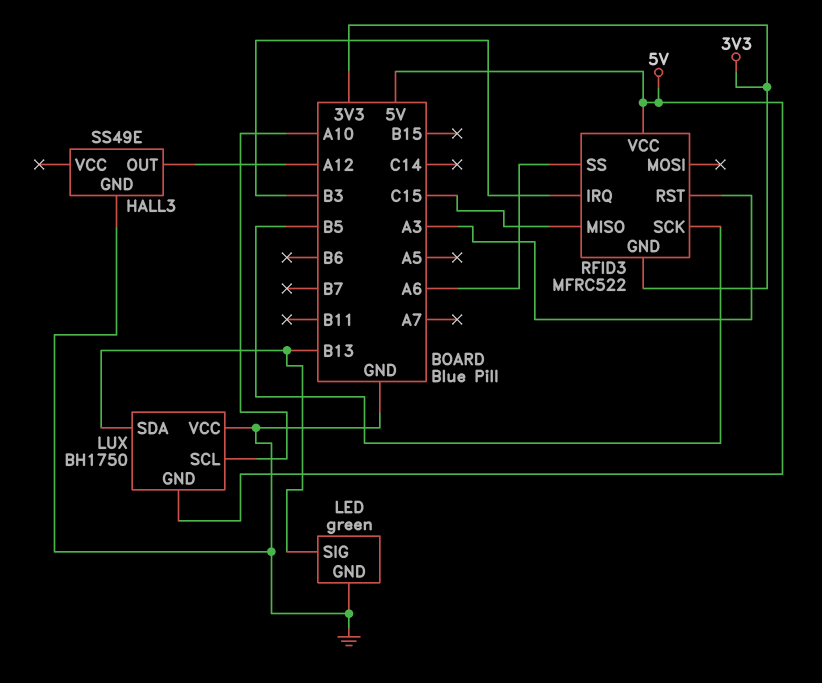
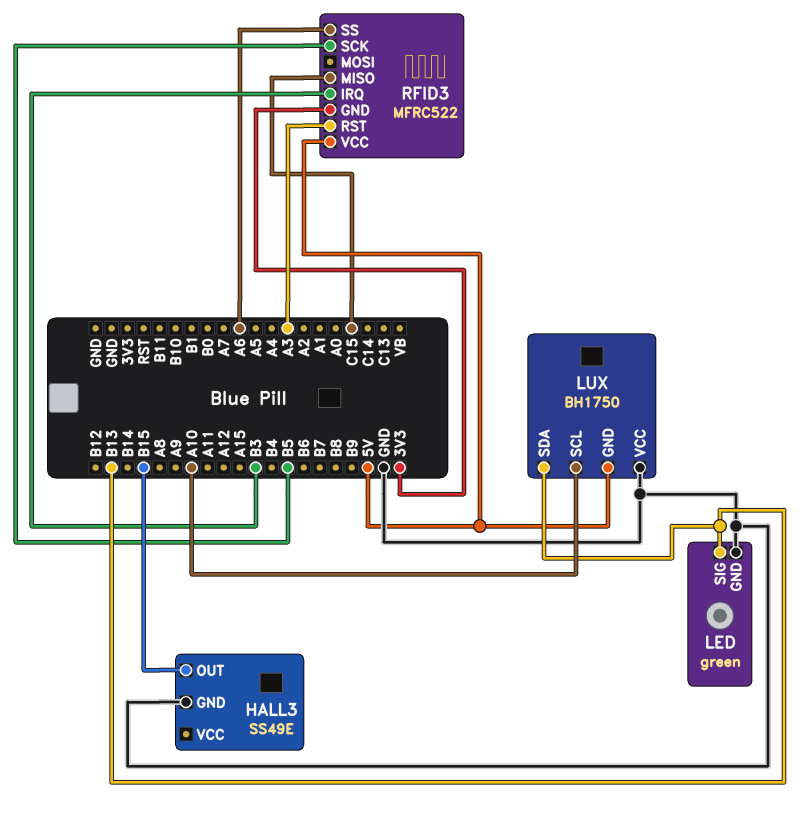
HALL3 pin OUT: A12 -> B15

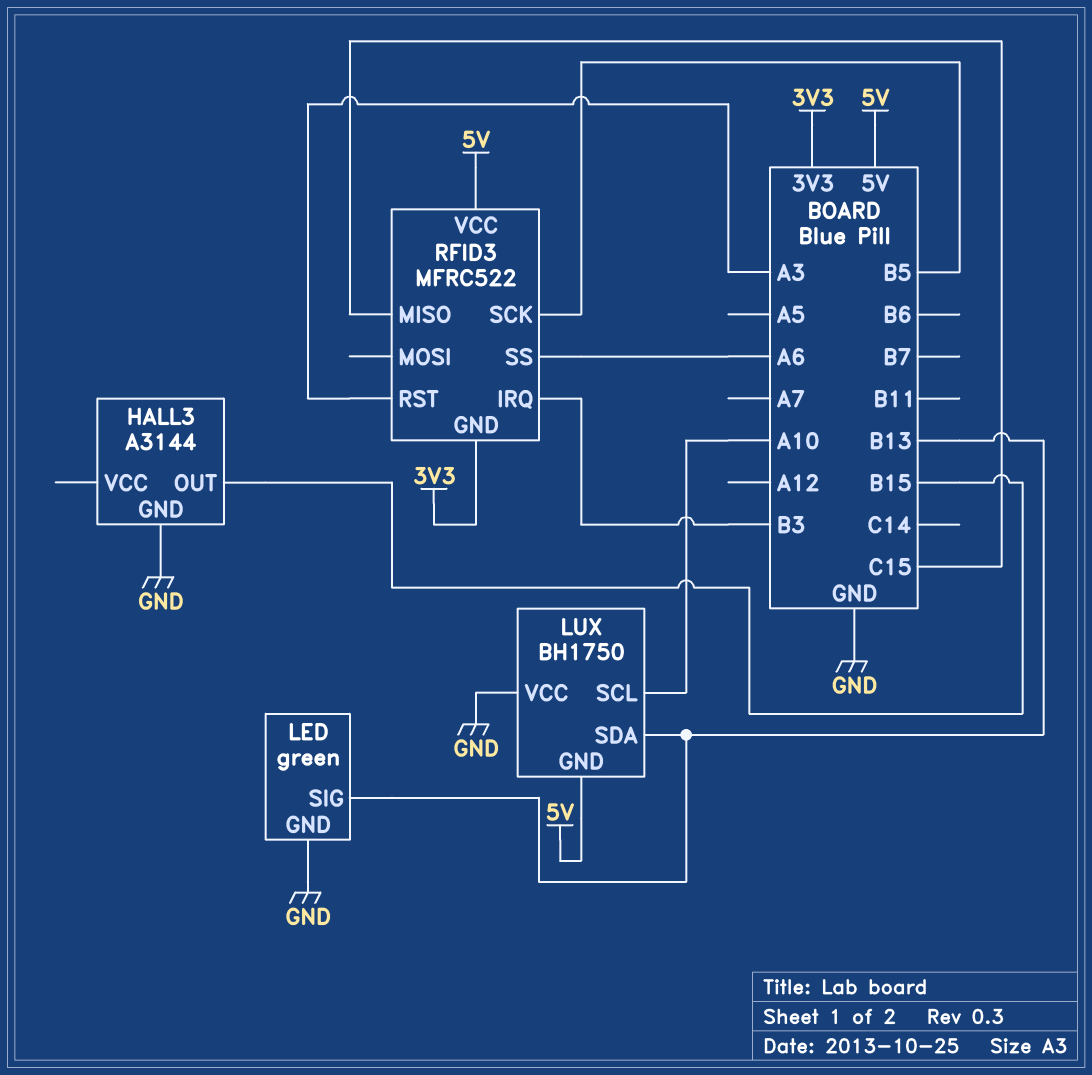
HALL3: SS49E -> A3144

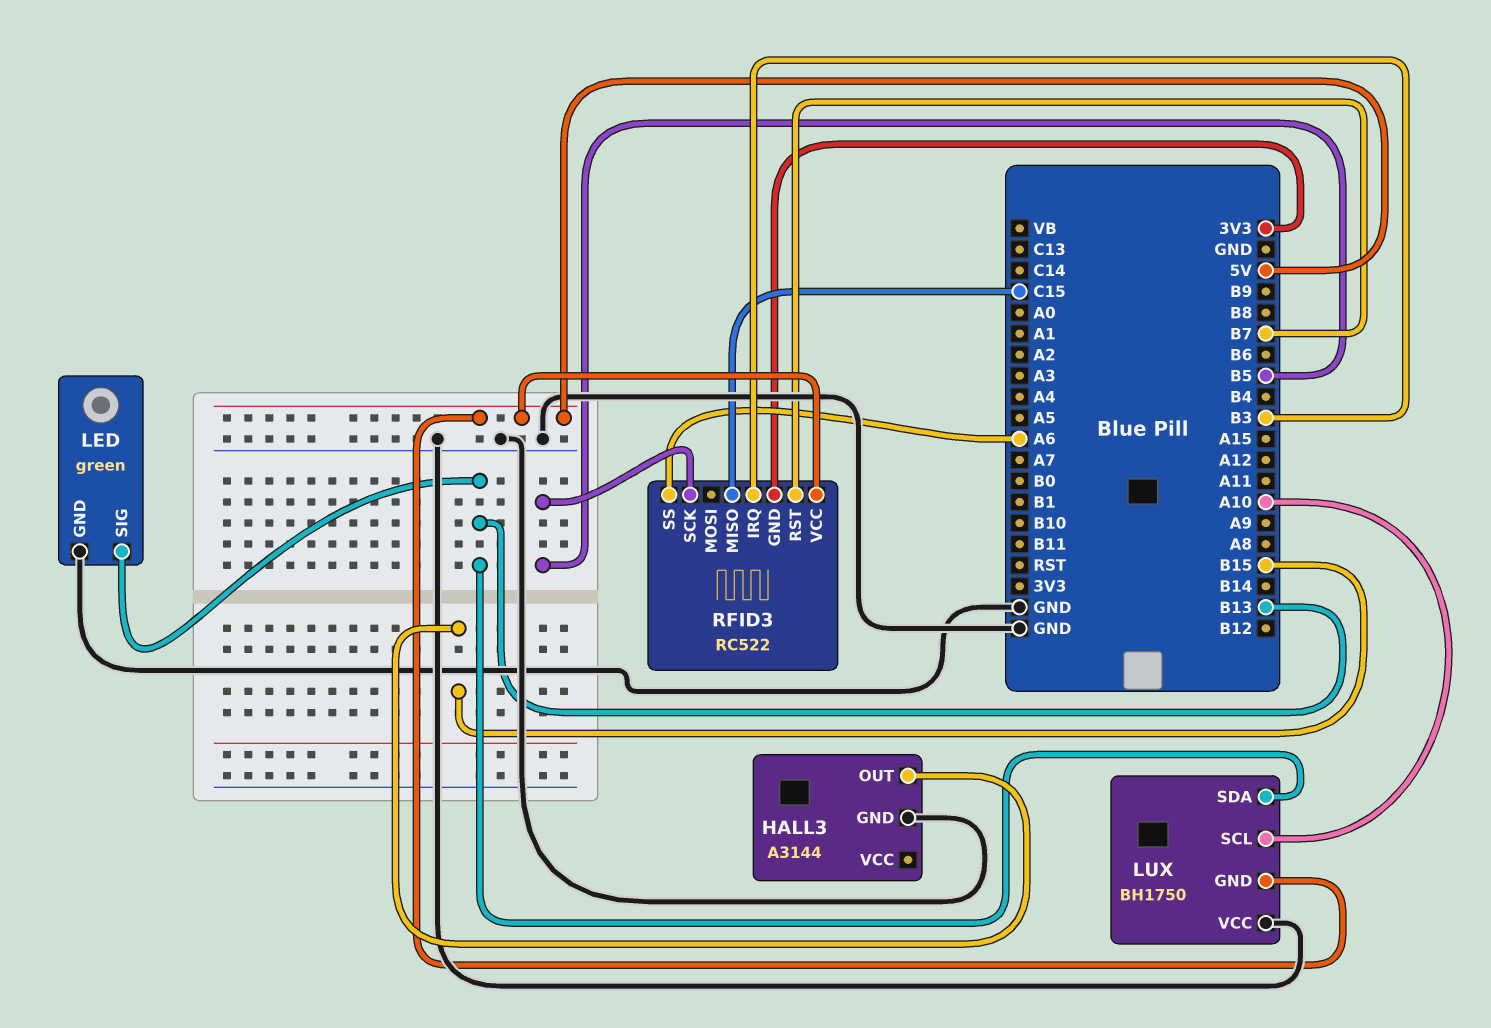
RFID3: MFRC522 -> RC522
RFID3 pin RST: A3 -> B7

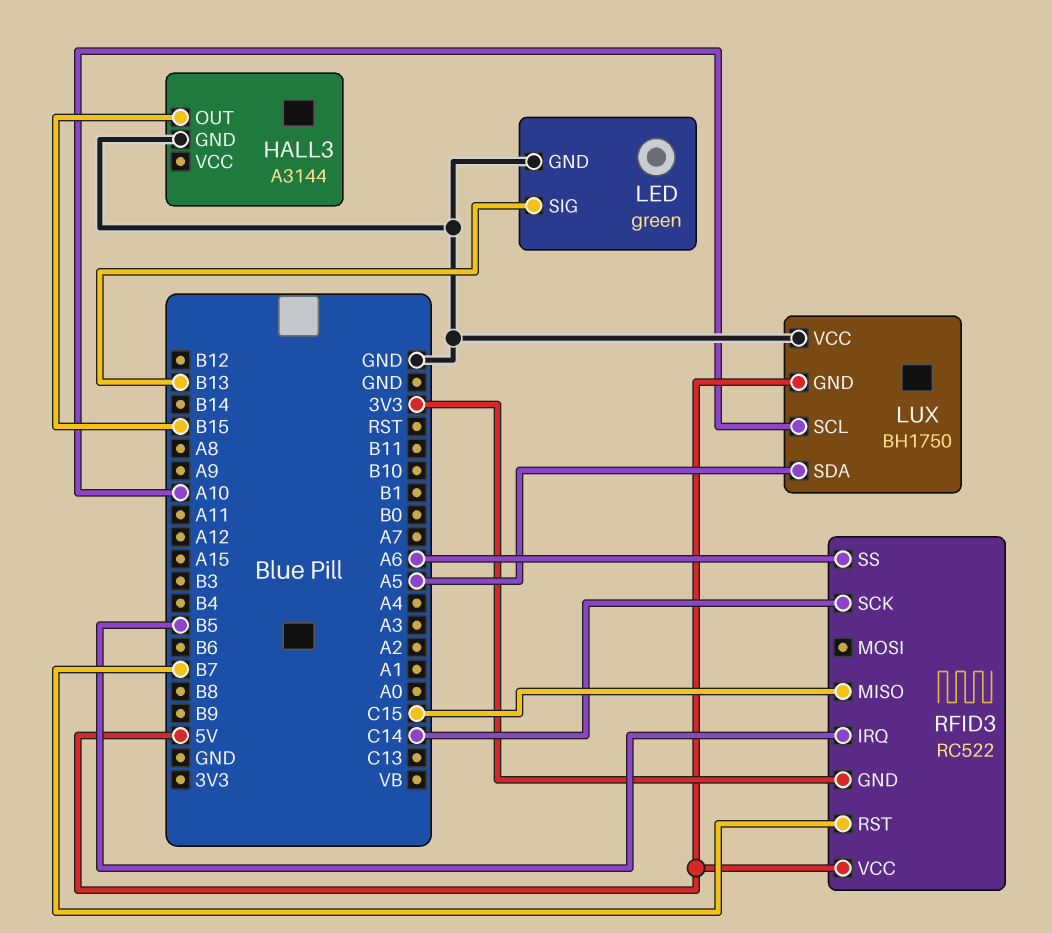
LUX pin SDA: B13 -> A5
RFID3 pin IRQ: B3 -> B5
RFID3 pin SCK: B5 -> C14

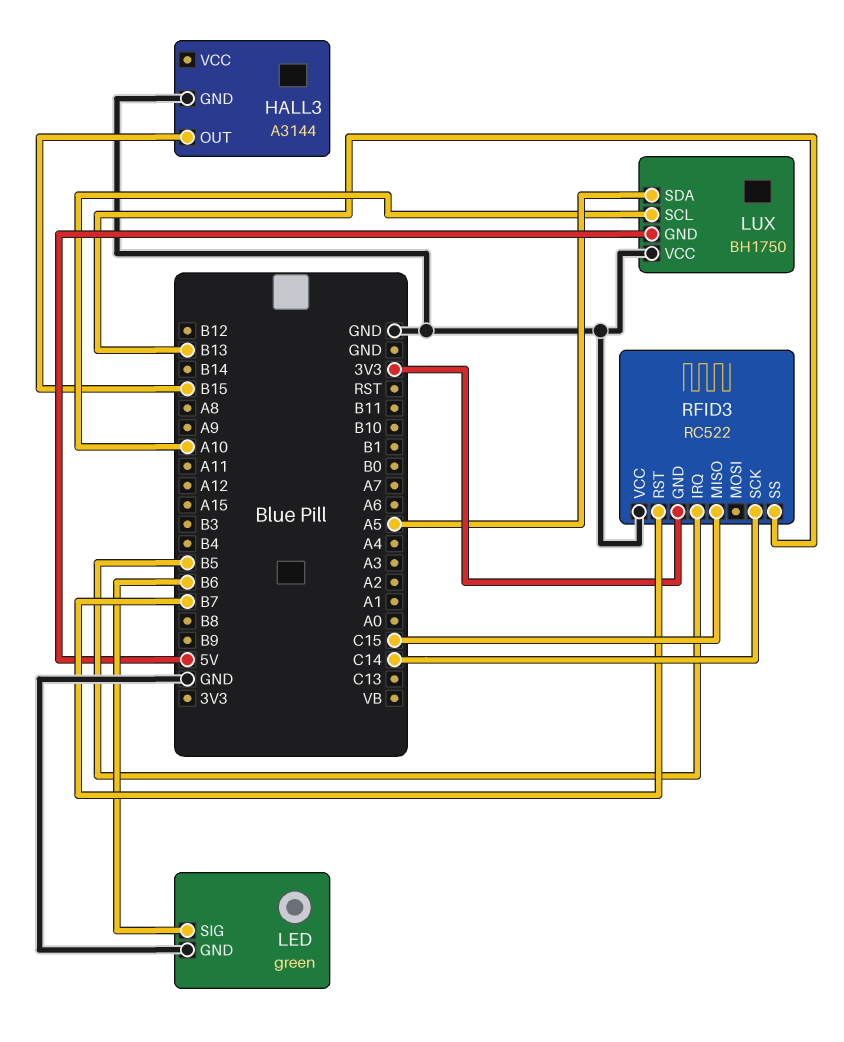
LED pin SIG: B13 -> B6
RFID3 pin SS: A6 -> B13
RFID3 pin VCC: 5V -> GND

